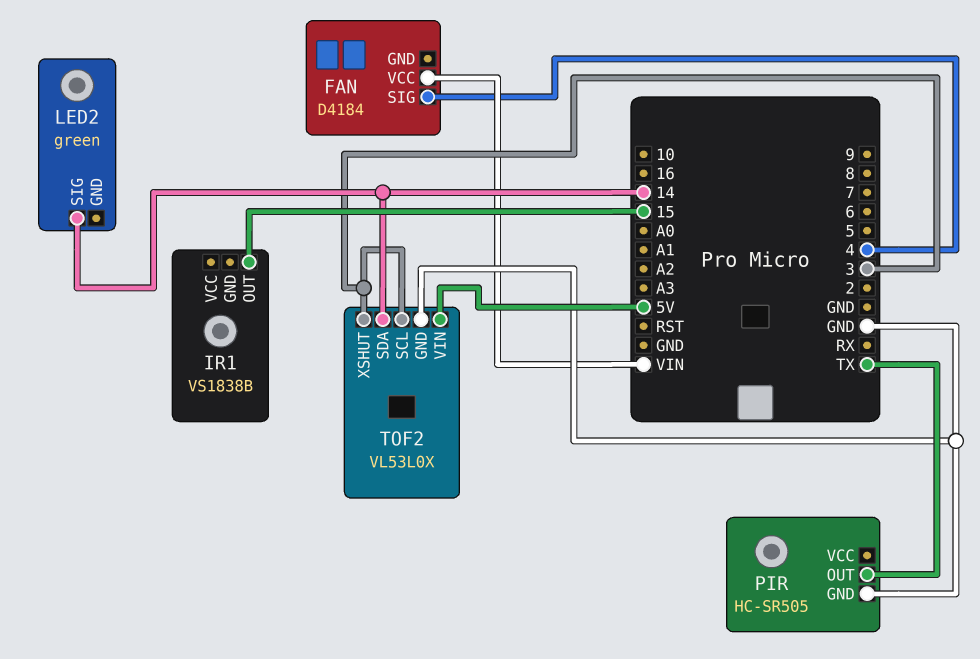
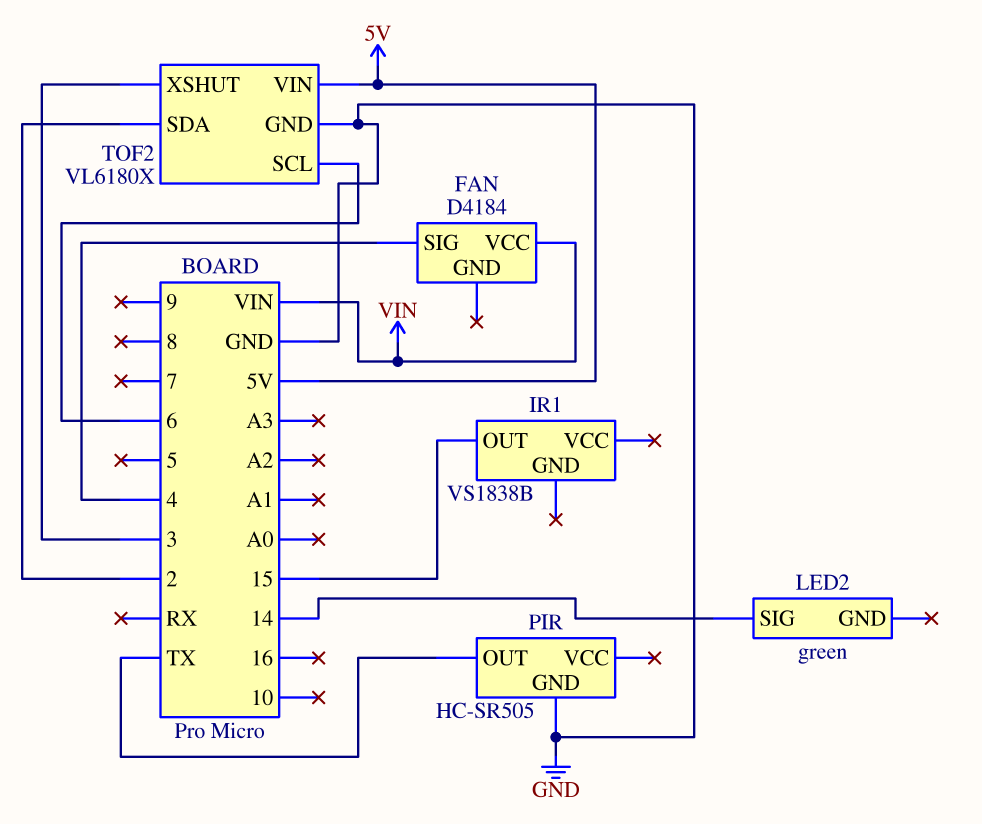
TOF2: VL53L0X -> VL6180X
TOF2 pin SCL: 3 -> 6
TOF2 pin SDA: 14 -> 2

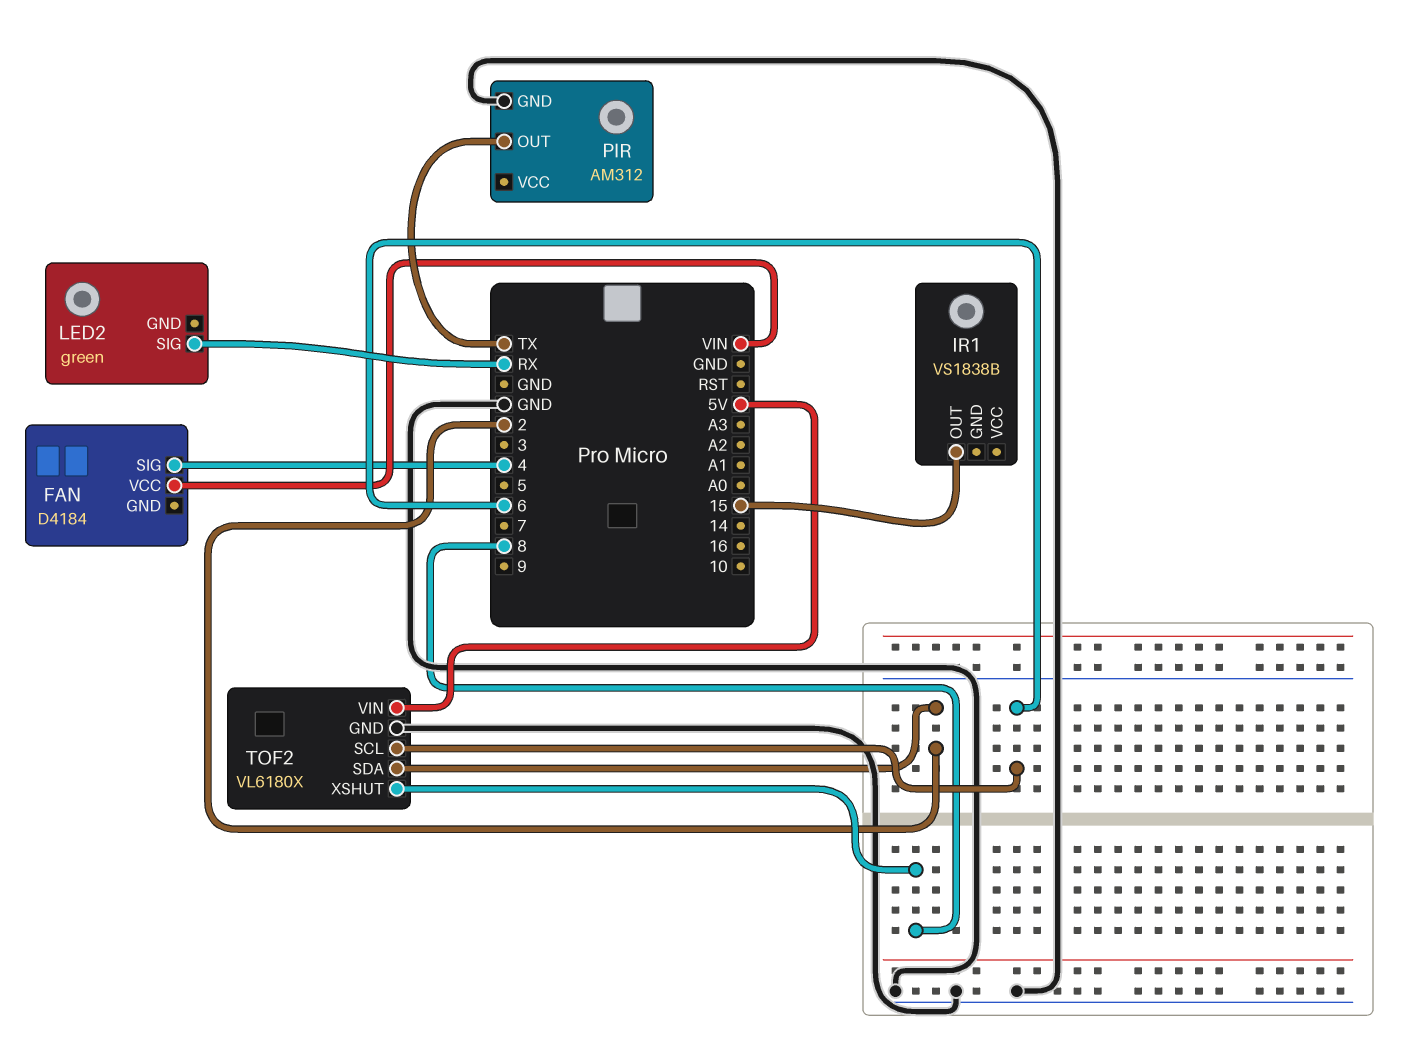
LED2 pin SIG: 14 -> RX
PIR: HC-SR505 -> AM312
TOF2 pin XSHUT: 3 -> 8

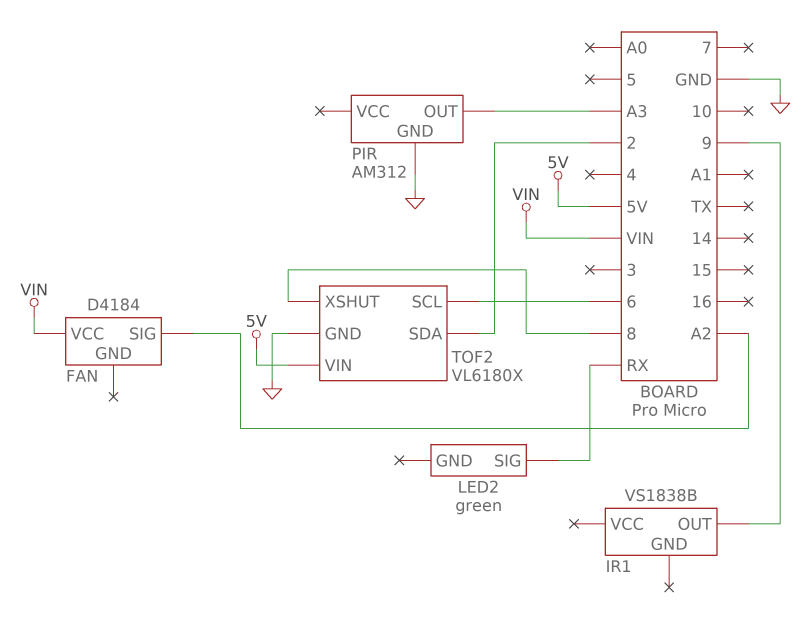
FAN pin SIG: 4 -> A2
IR1 pin OUT: 15 -> 9
PIR pin OUT: TX -> A3

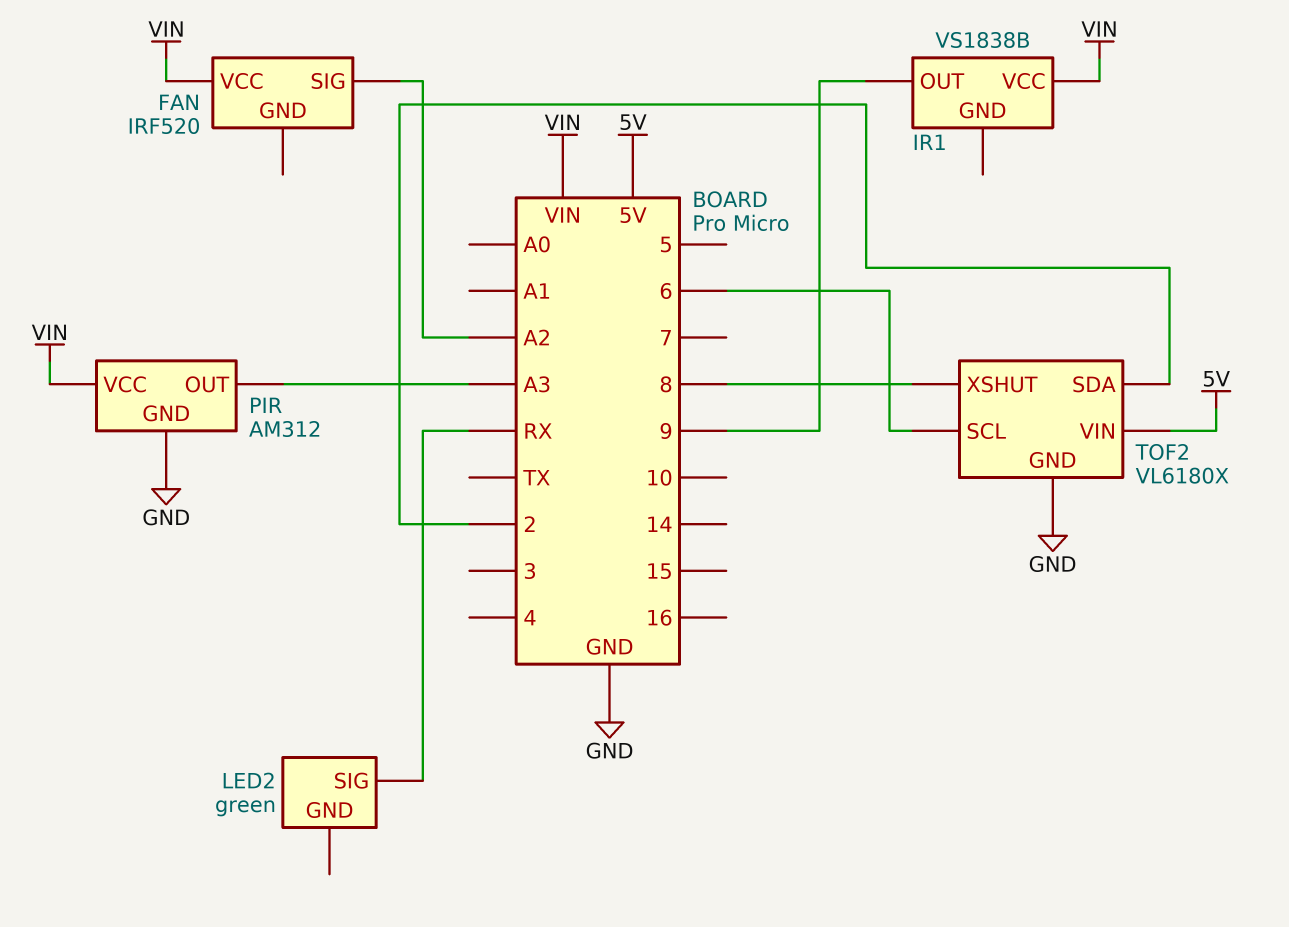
FAN: D4184 -> IRF520
IR1 pin VCC: none -> VIN
PIR pin VCC: none -> VIN

